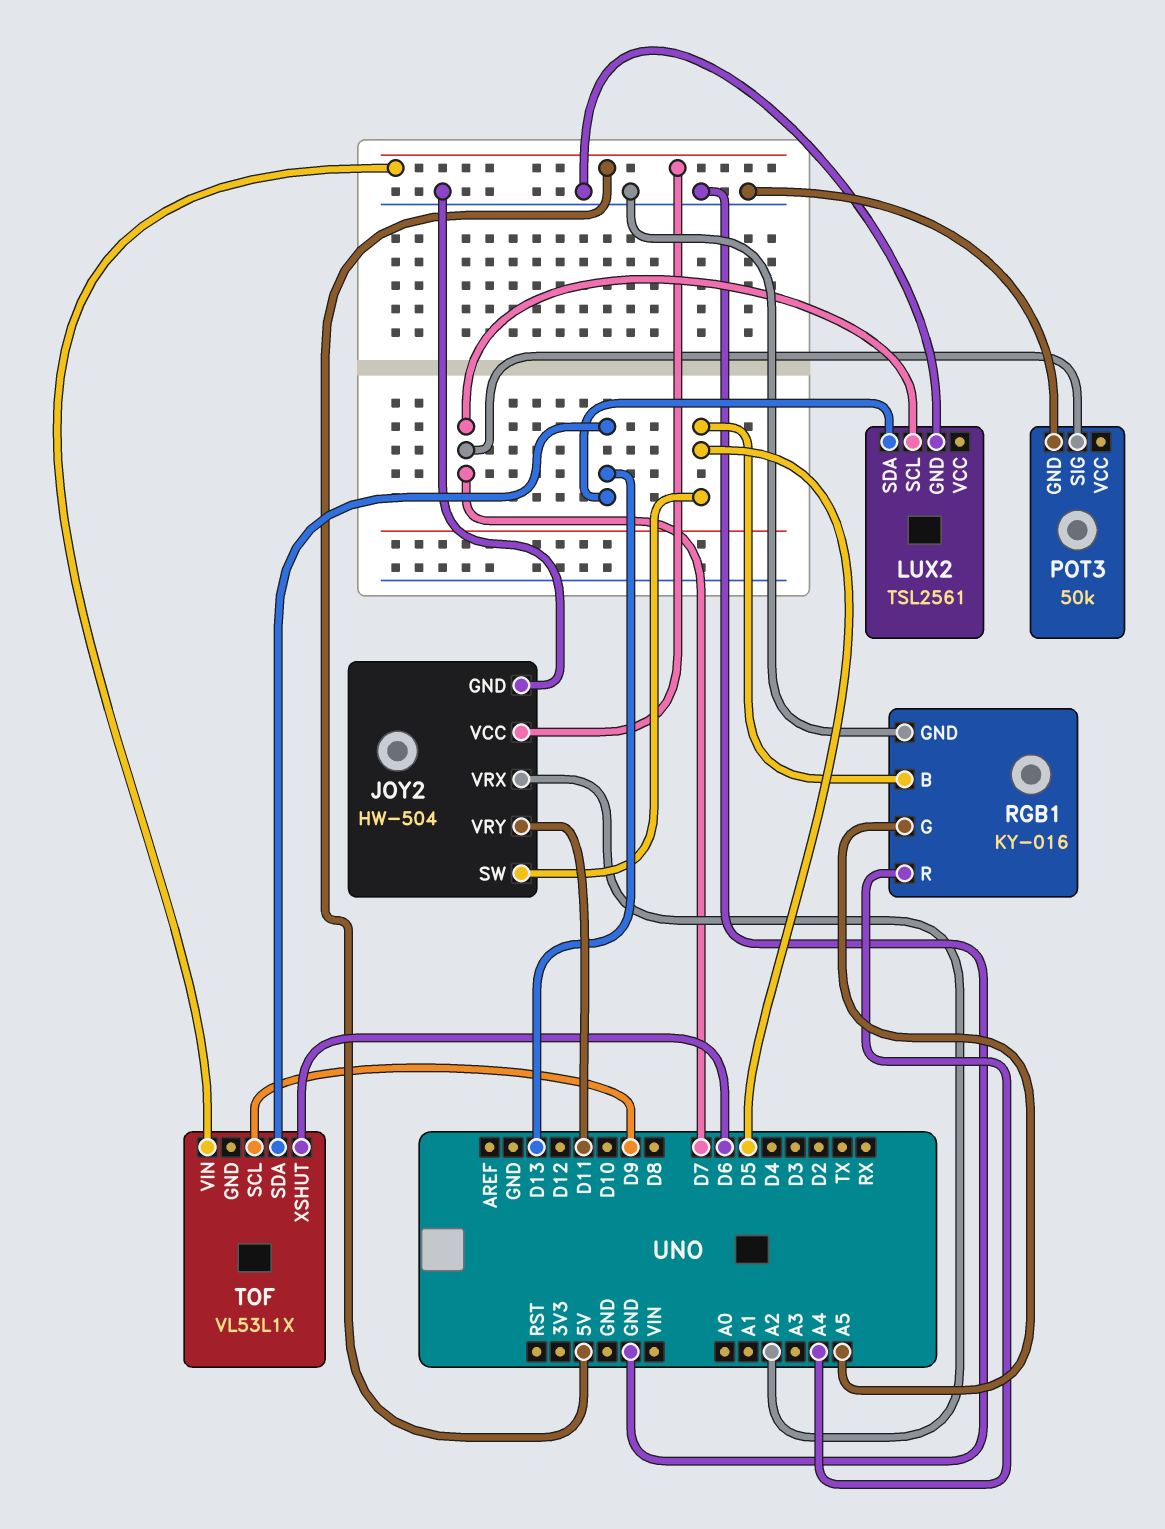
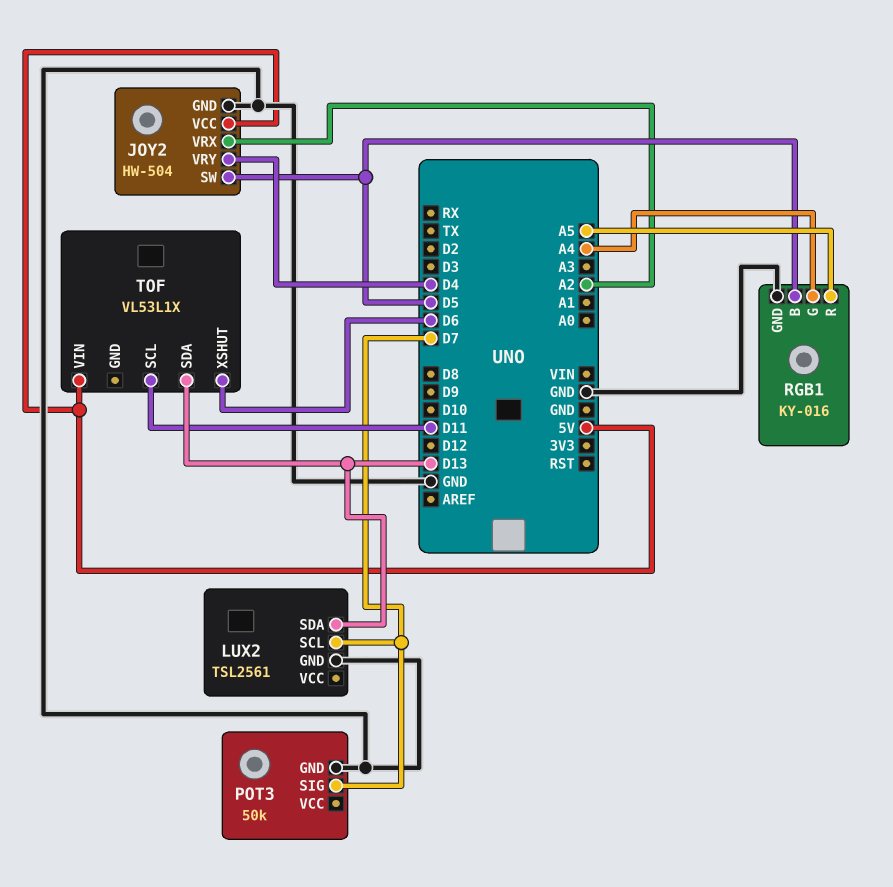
JOY2 pin VRY: D11 -> D4
RGB1 pin G: A5 -> A4
RGB1 pin R: A4 -> A5
TOF pin SCL: D9 -> D11

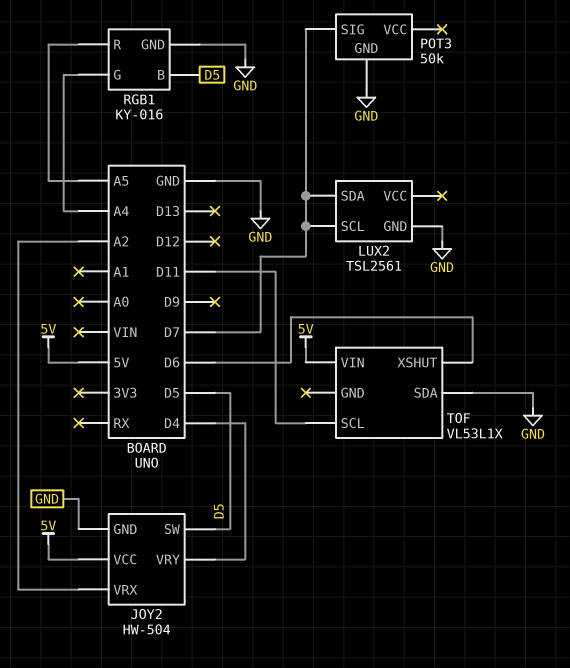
LUX2 pin SDA: D13 -> D7
TOF pin SDA: D13 -> GND

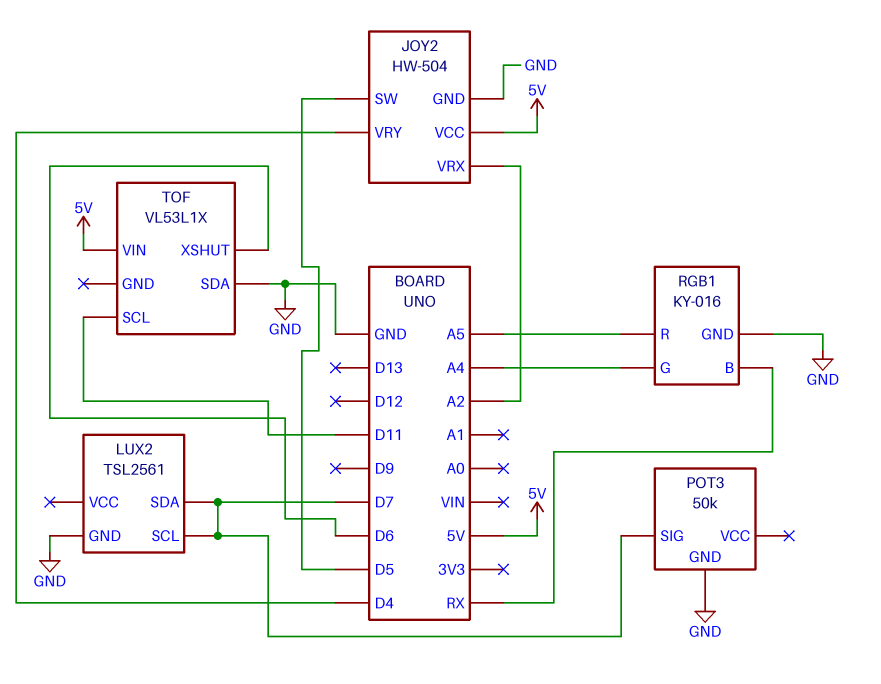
RGB1 pin B: D5 -> RX

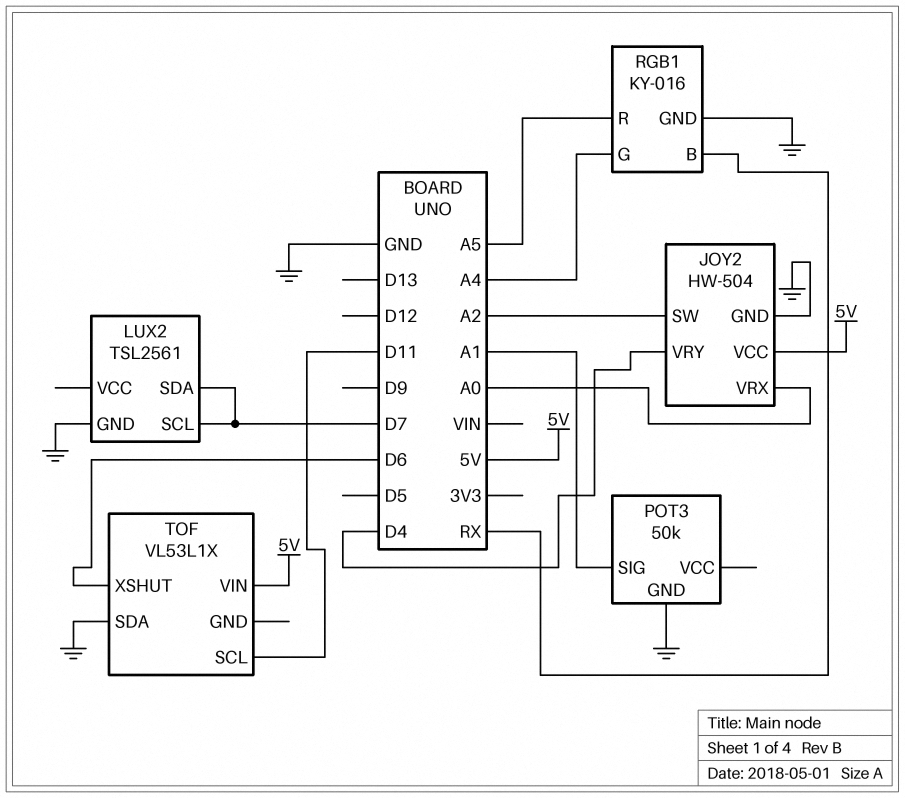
JOY2 pin SW: D5 -> A2
JOY2 pin VRX: A2 -> A0
POT3 pin SIG: D7 -> A1

